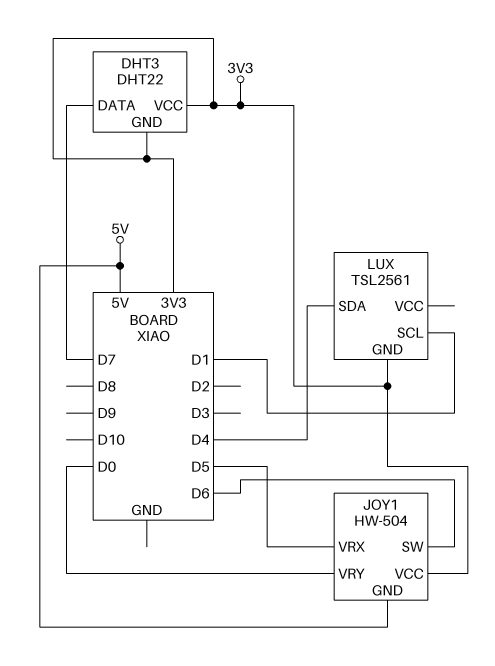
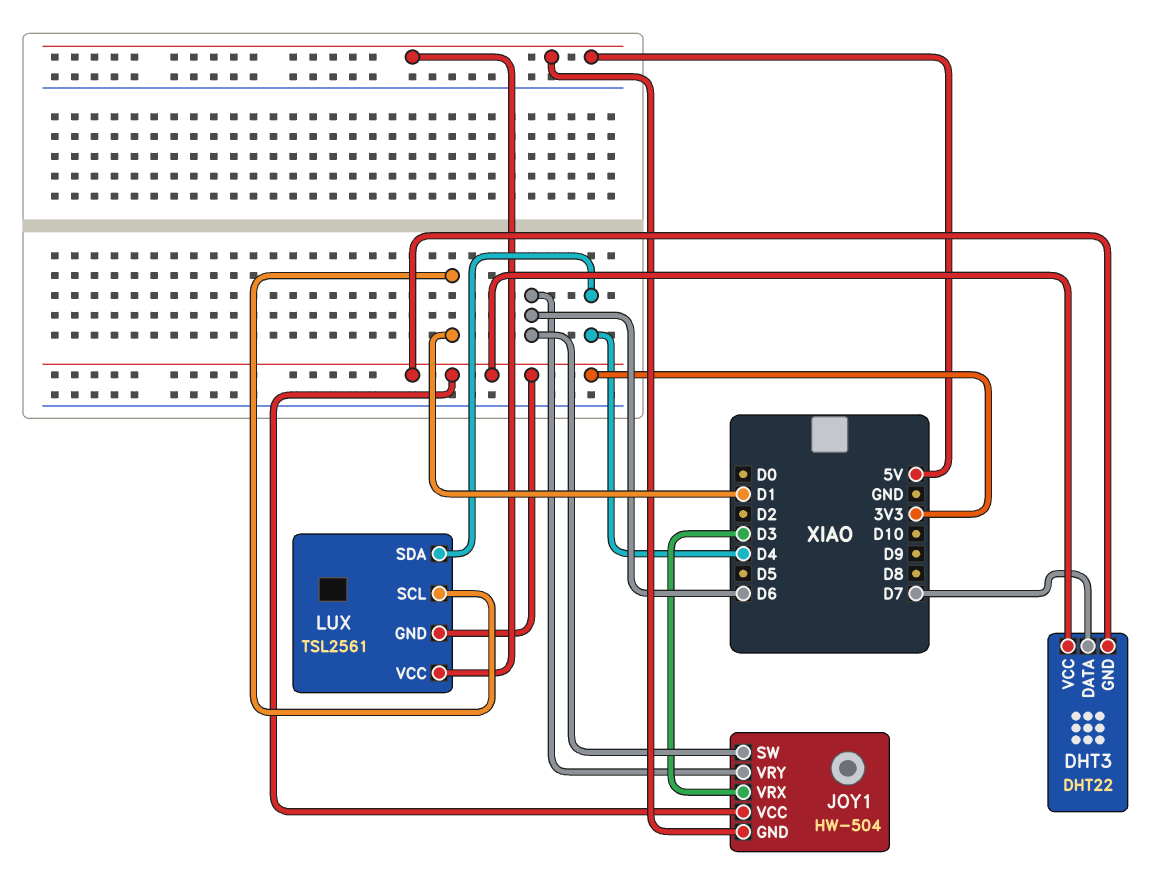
JOY1 pin VRX: D5 -> D3
JOY1 pin VRY: D0 -> D6
LUX pin VCC: none -> 5V

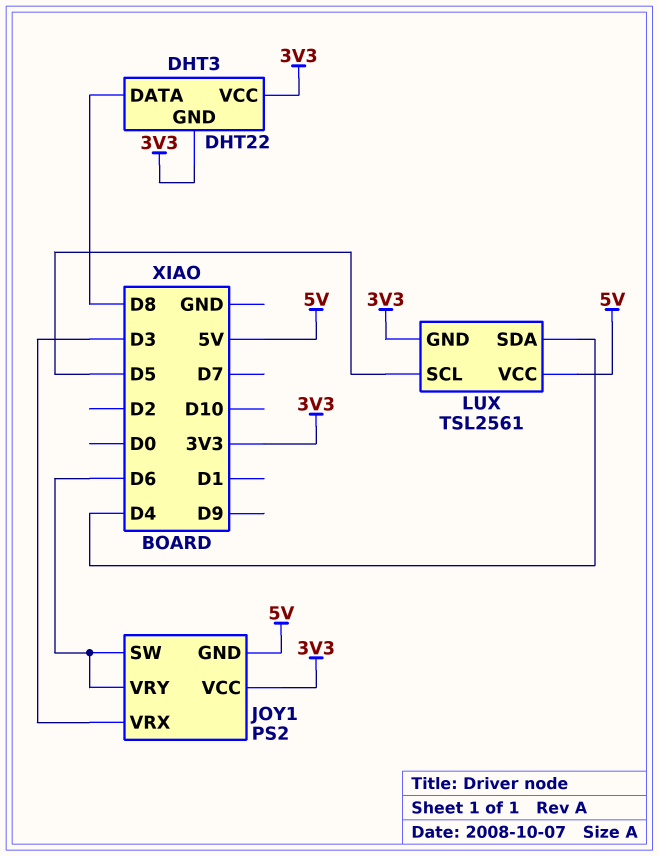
DHT3 pin DATA: D7 -> D8
JOY1: HW-504 -> PS2
LUX pin SCL: D1 -> D5

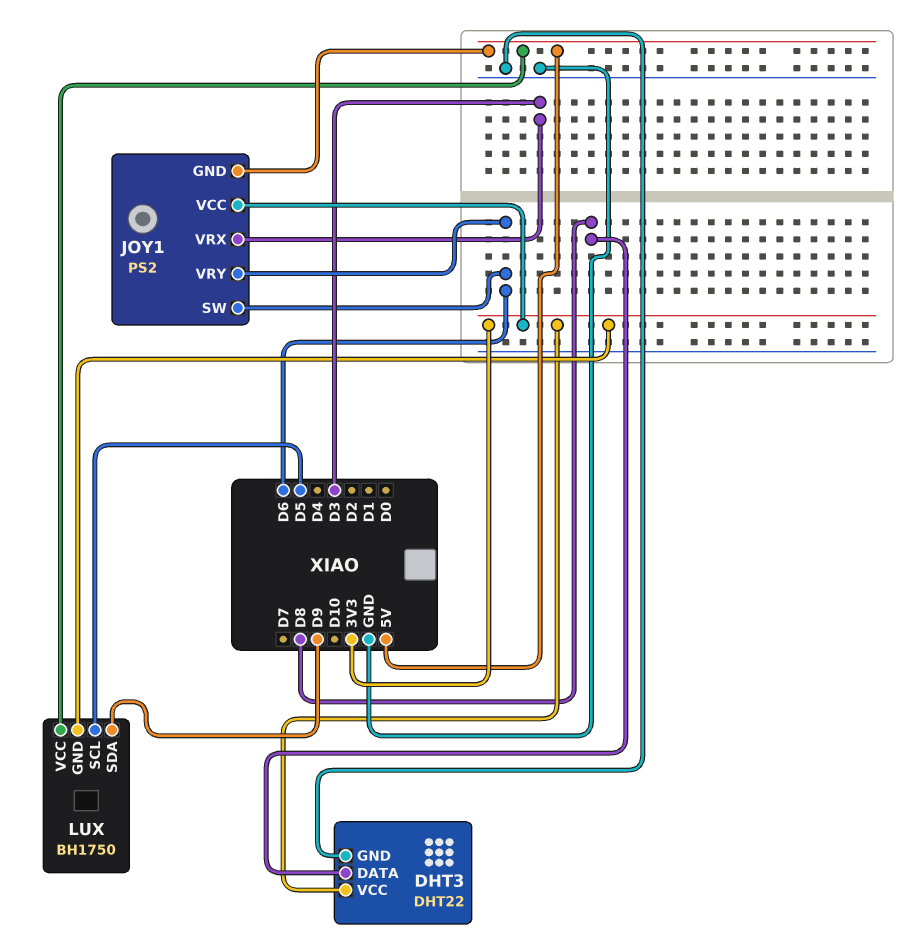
DHT3 pin GND: 3V3 -> GND
LUX: TSL2561 -> BH1750
LUX pin SDA: D4 -> D9

